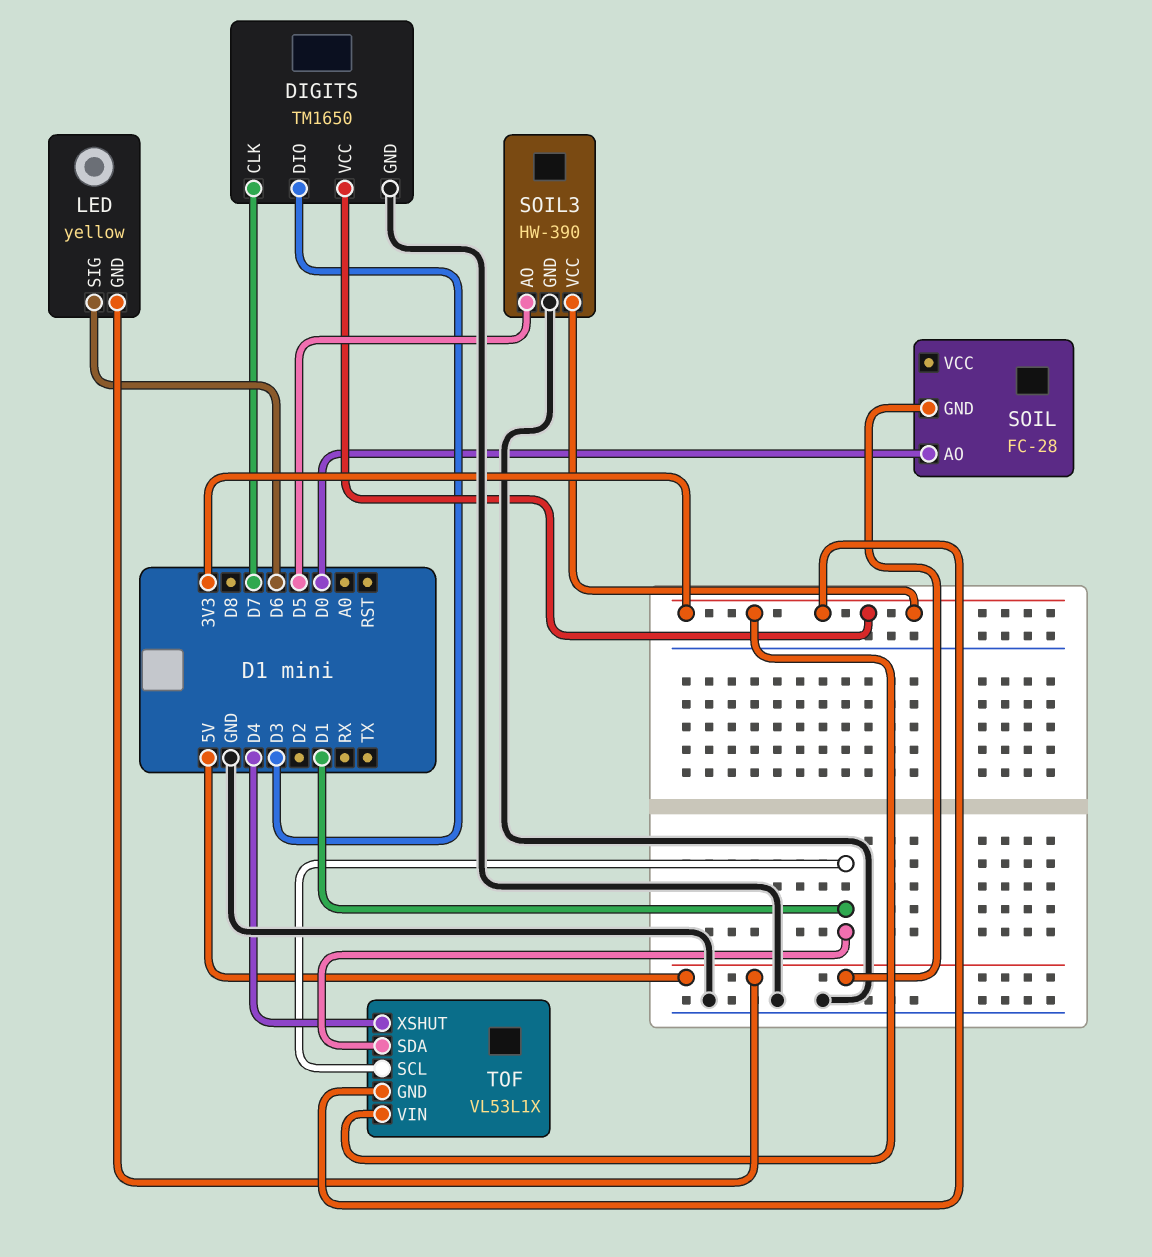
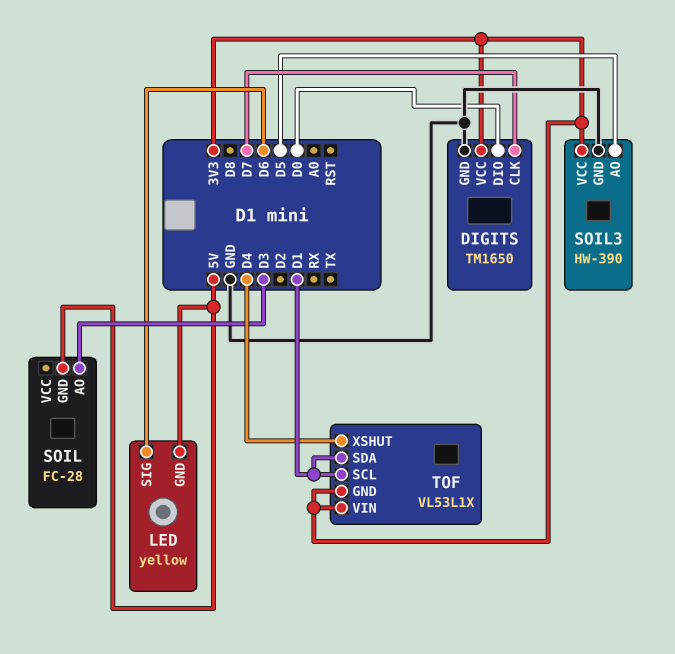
DIGITS pin DIO: D3 -> D0
SOIL pin AO: D0 -> D3

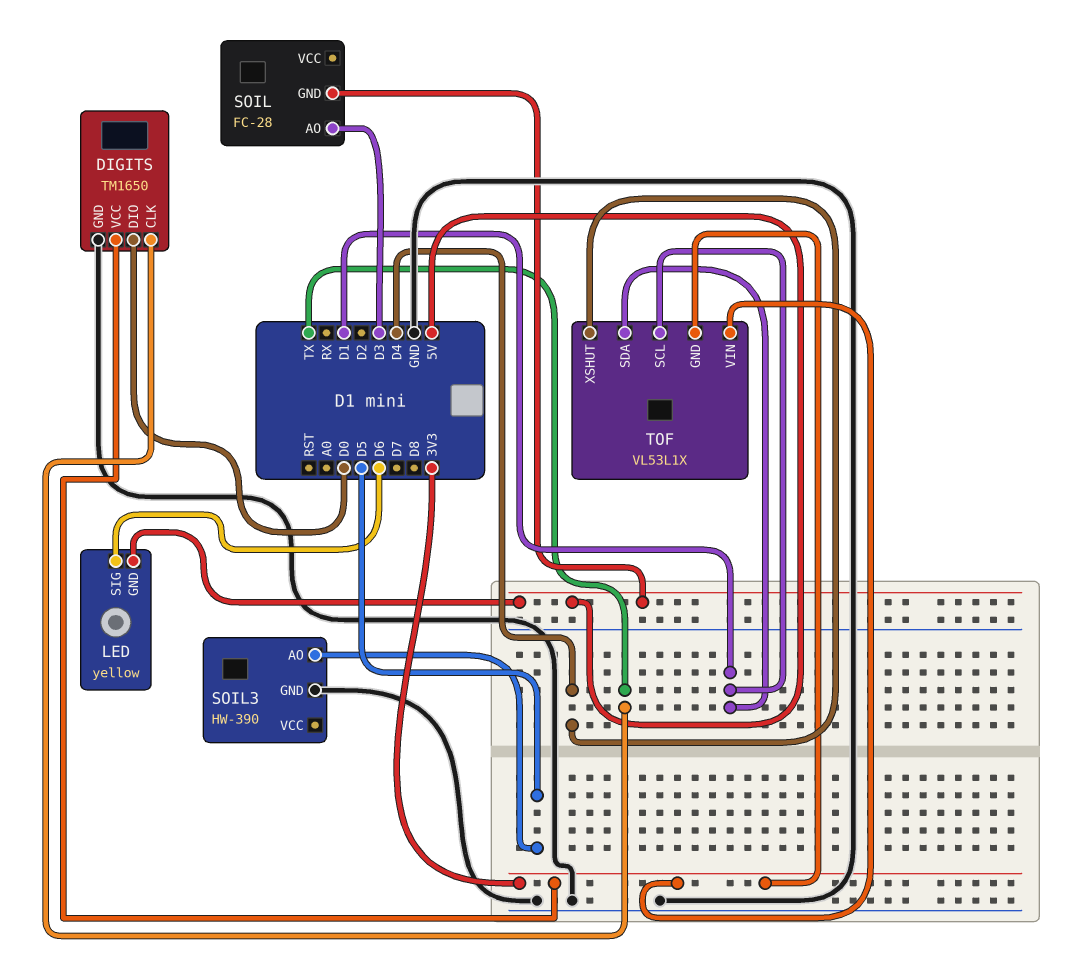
DIGITS pin CLK: D7 -> TX
SOIL3 pin VCC: 3V3 -> none

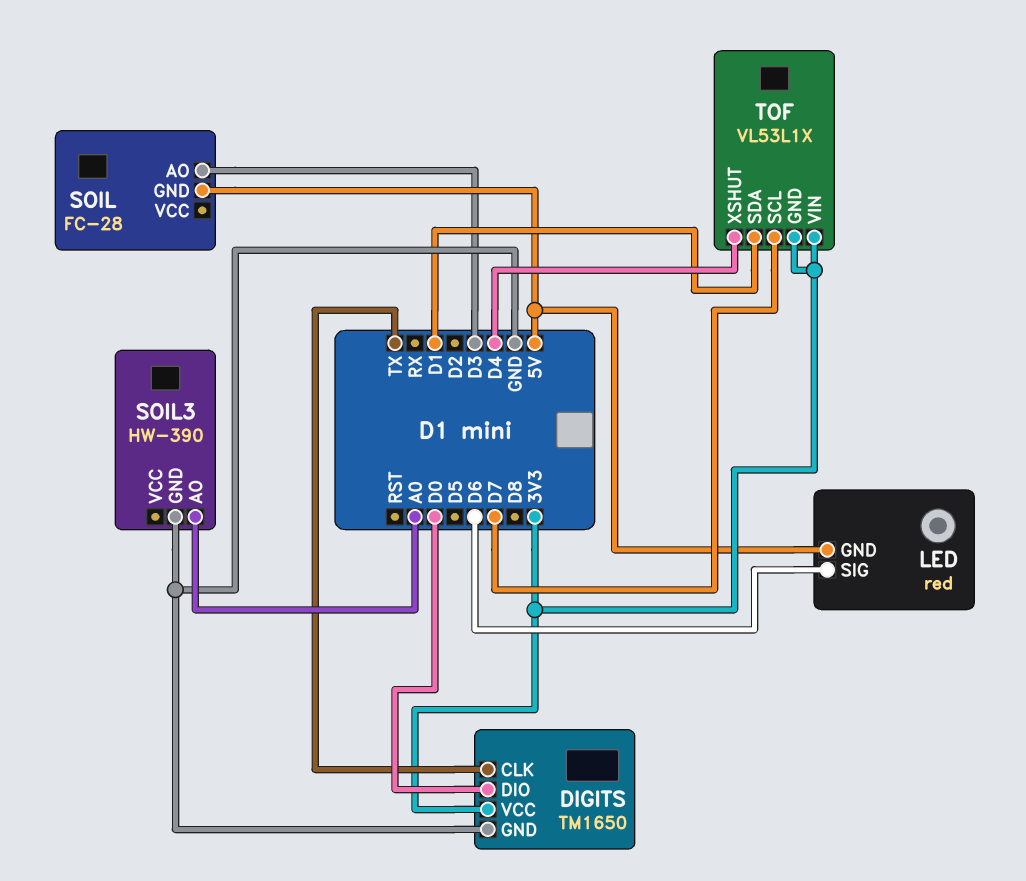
LED: yellow -> red
SOIL3 pin AO: D5 -> A0
TOF pin SCL: D1 -> D7

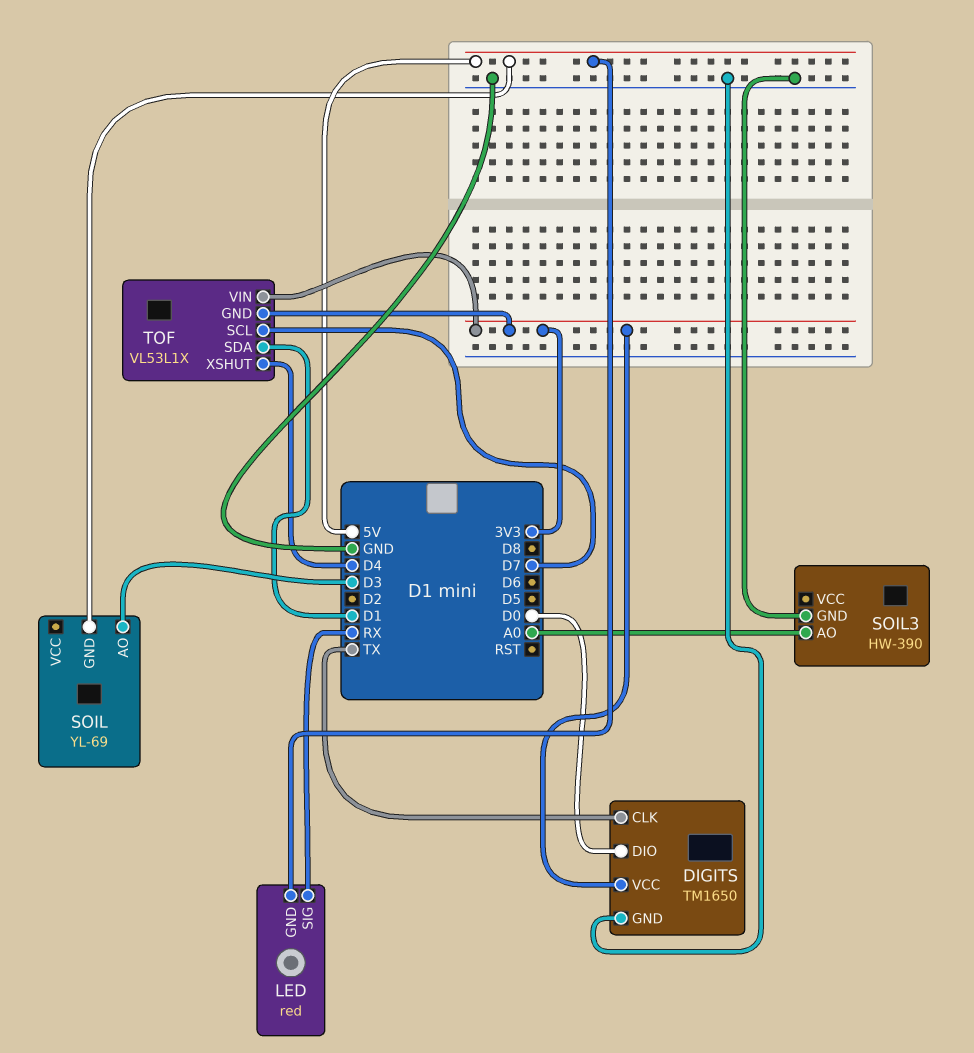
LED pin SIG: D6 -> RX
SOIL: FC-28 -> YL-69

